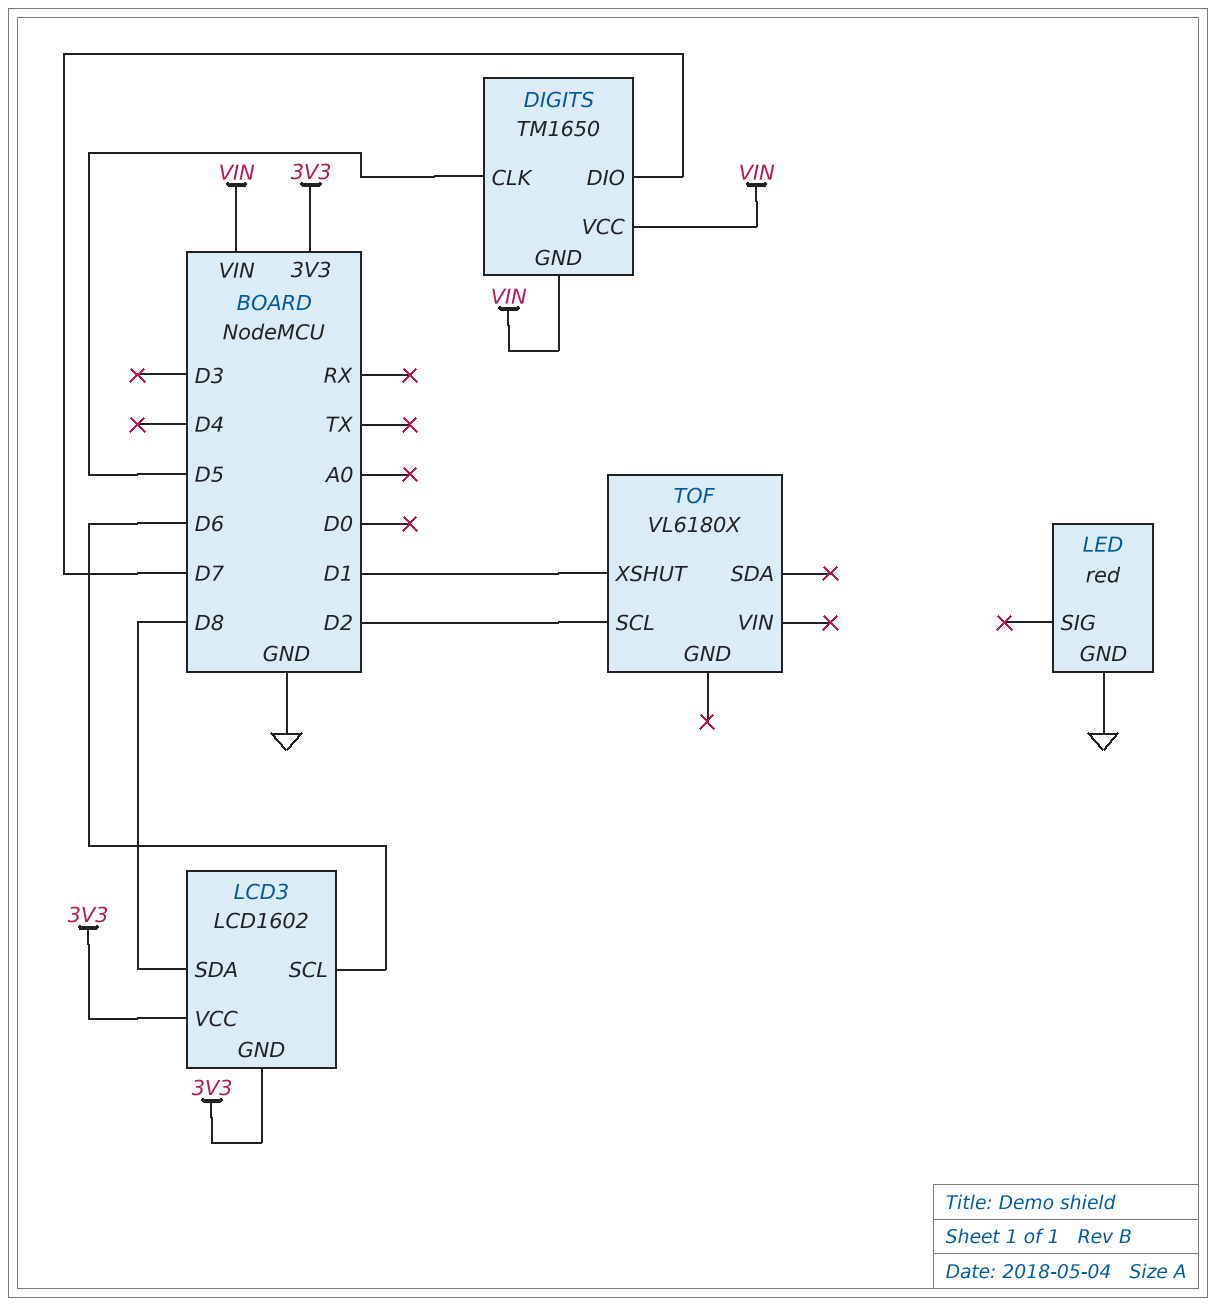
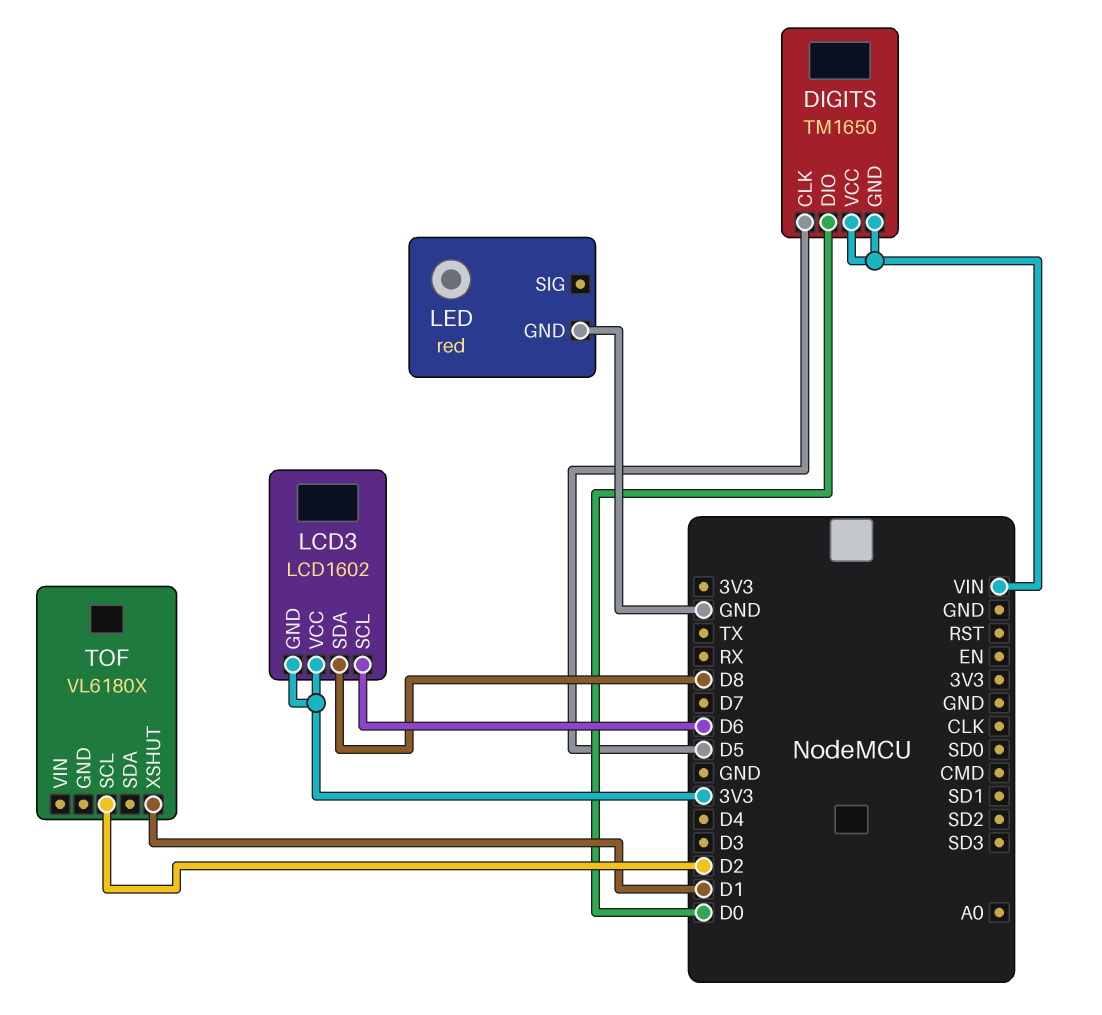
DIGITS pin DIO: D7 -> D0

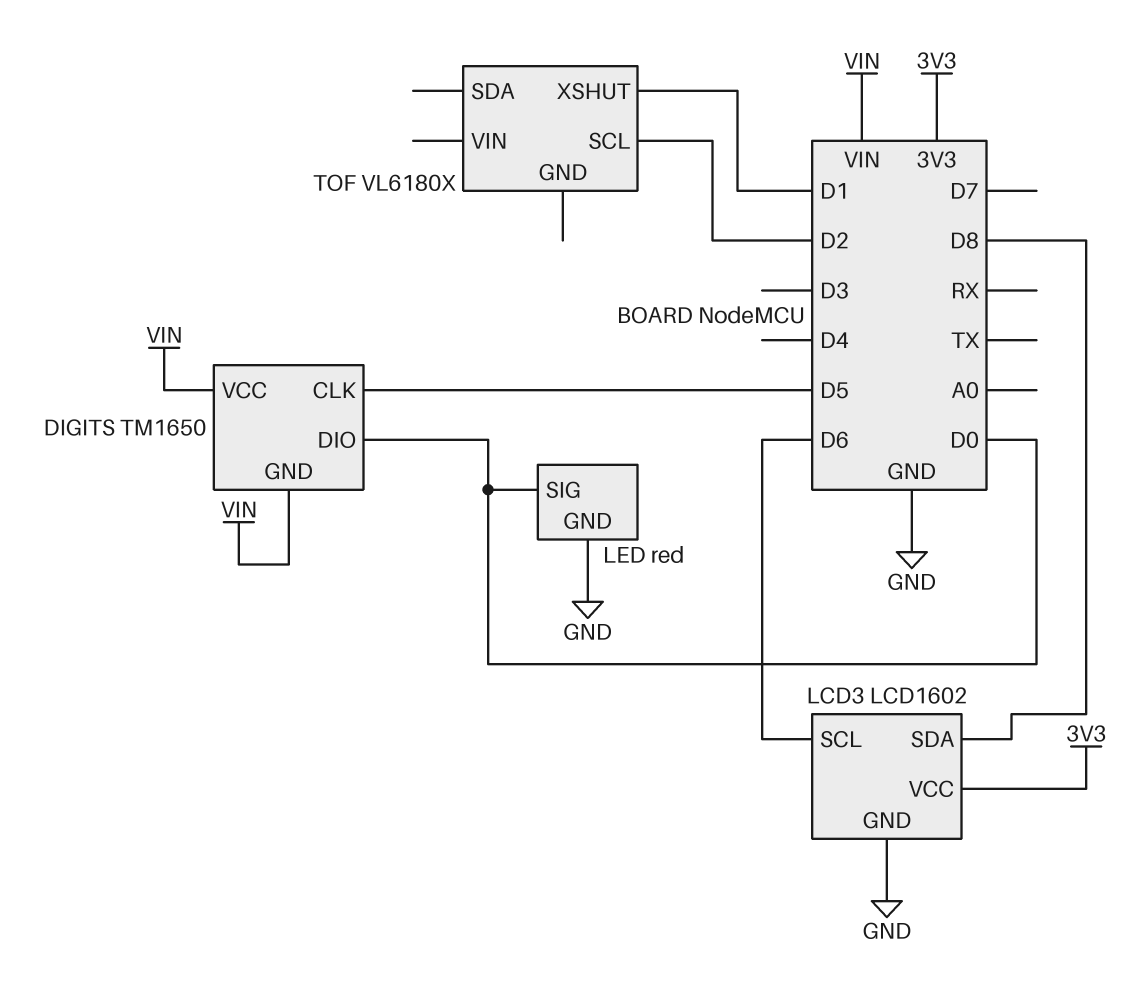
LCD3 pin GND: 3V3 -> GND
LED pin SIG: none -> D0

